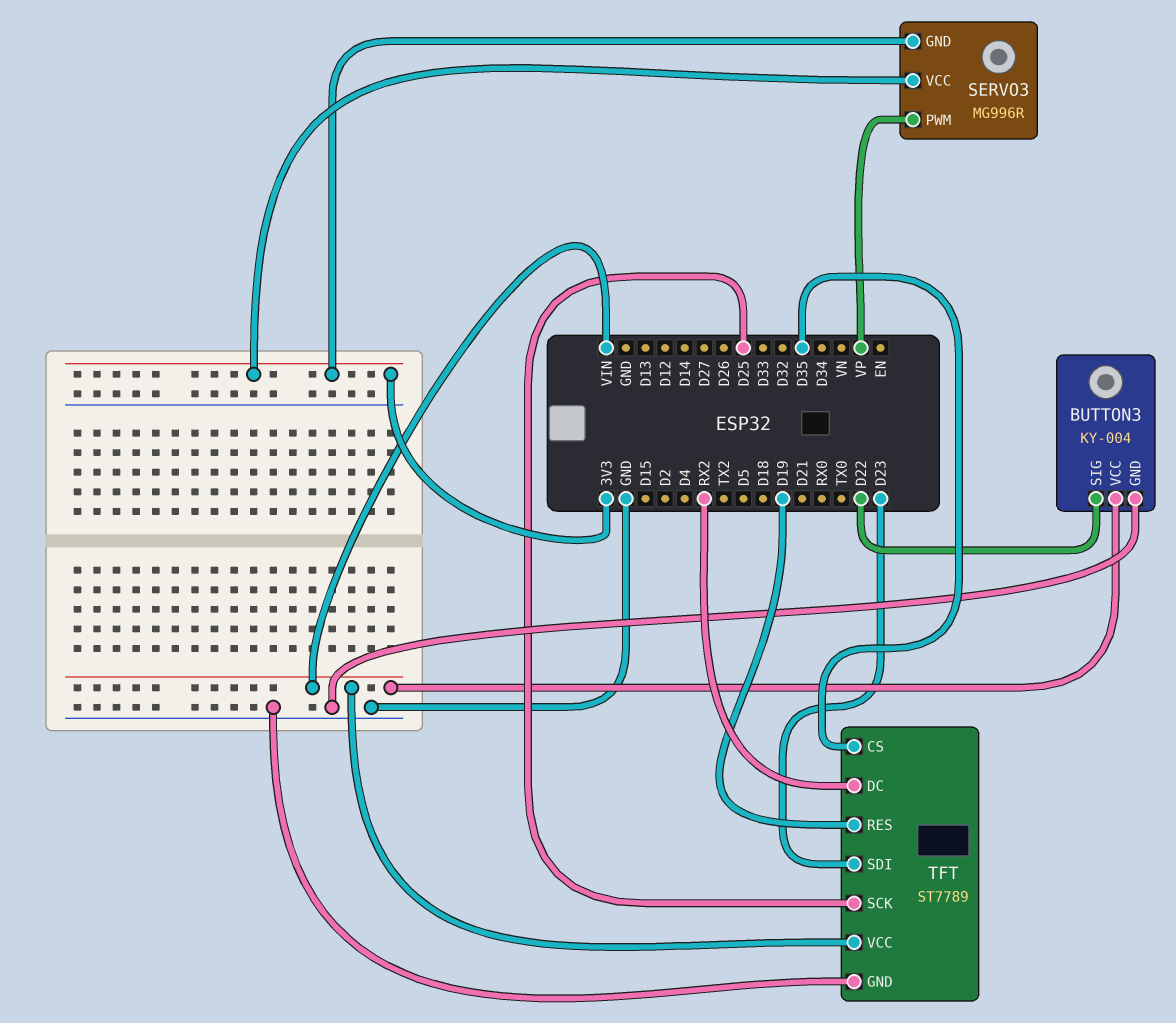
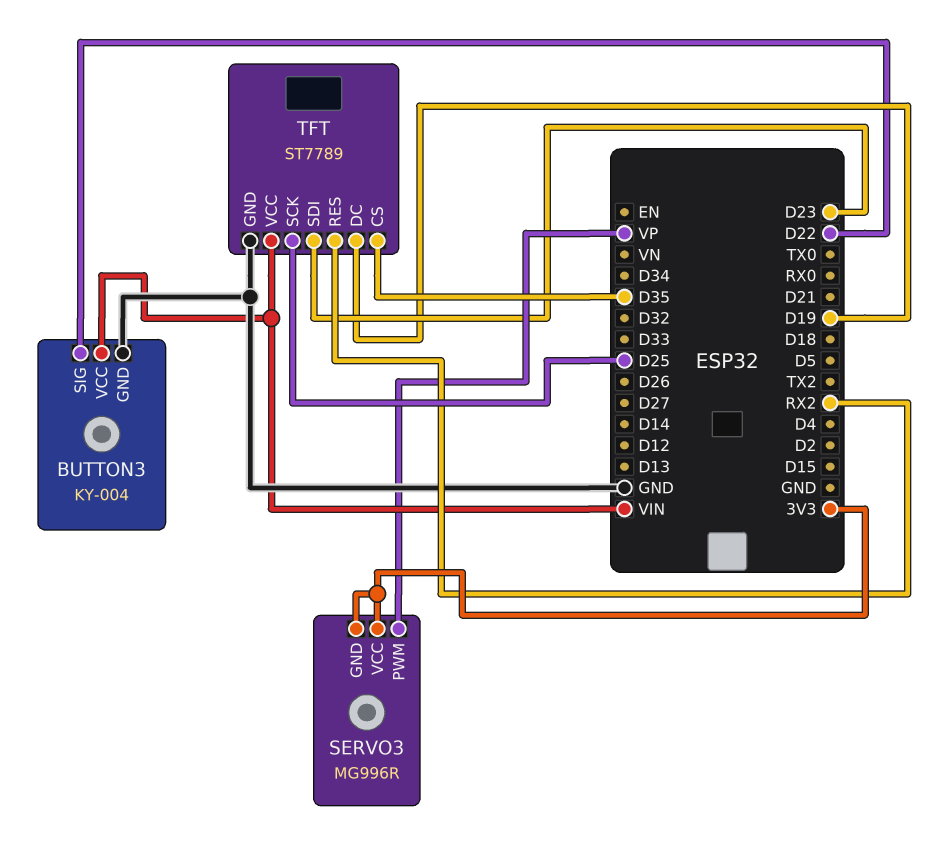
TFT pin DC: RX2 -> D19
TFT pin RES: D19 -> RX2

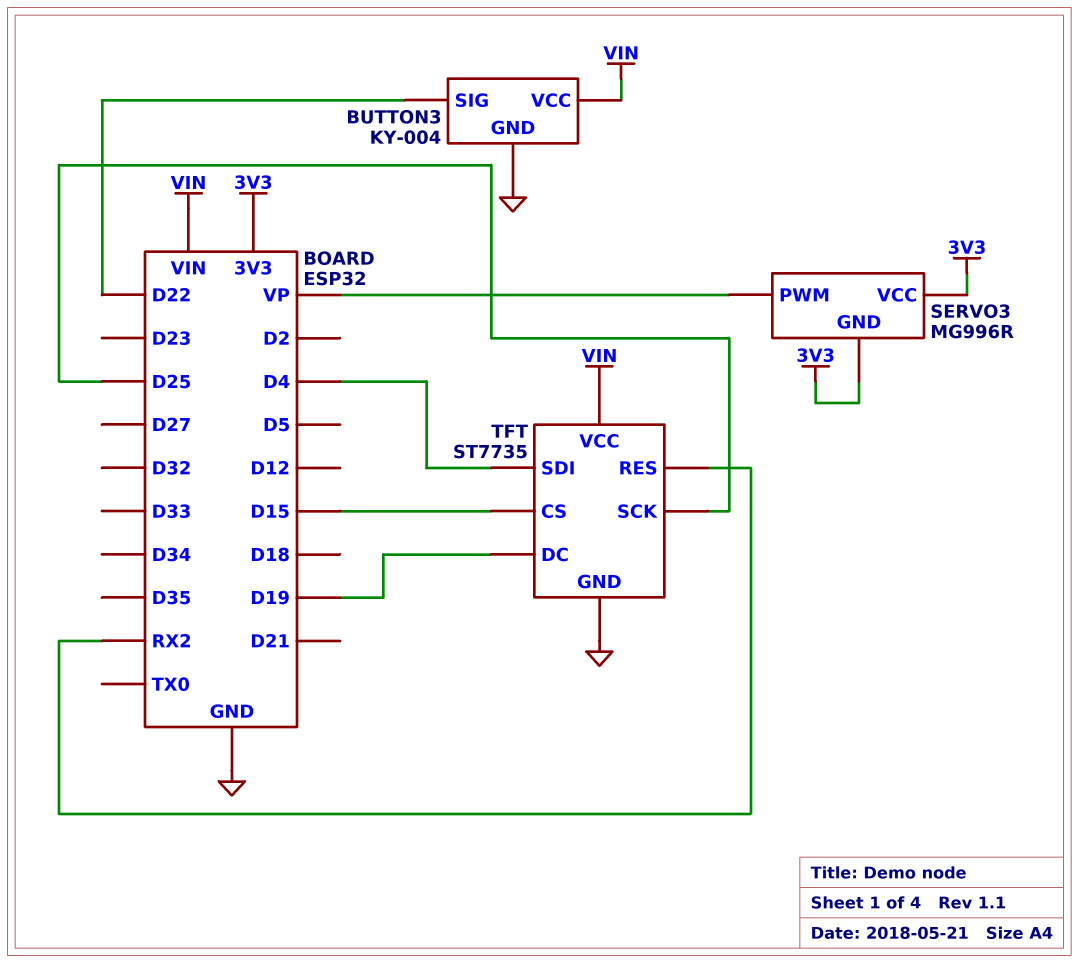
TFT: ST7789 -> ST7735
TFT pin CS: D35 -> D15
TFT pin SDI: D23 -> D4

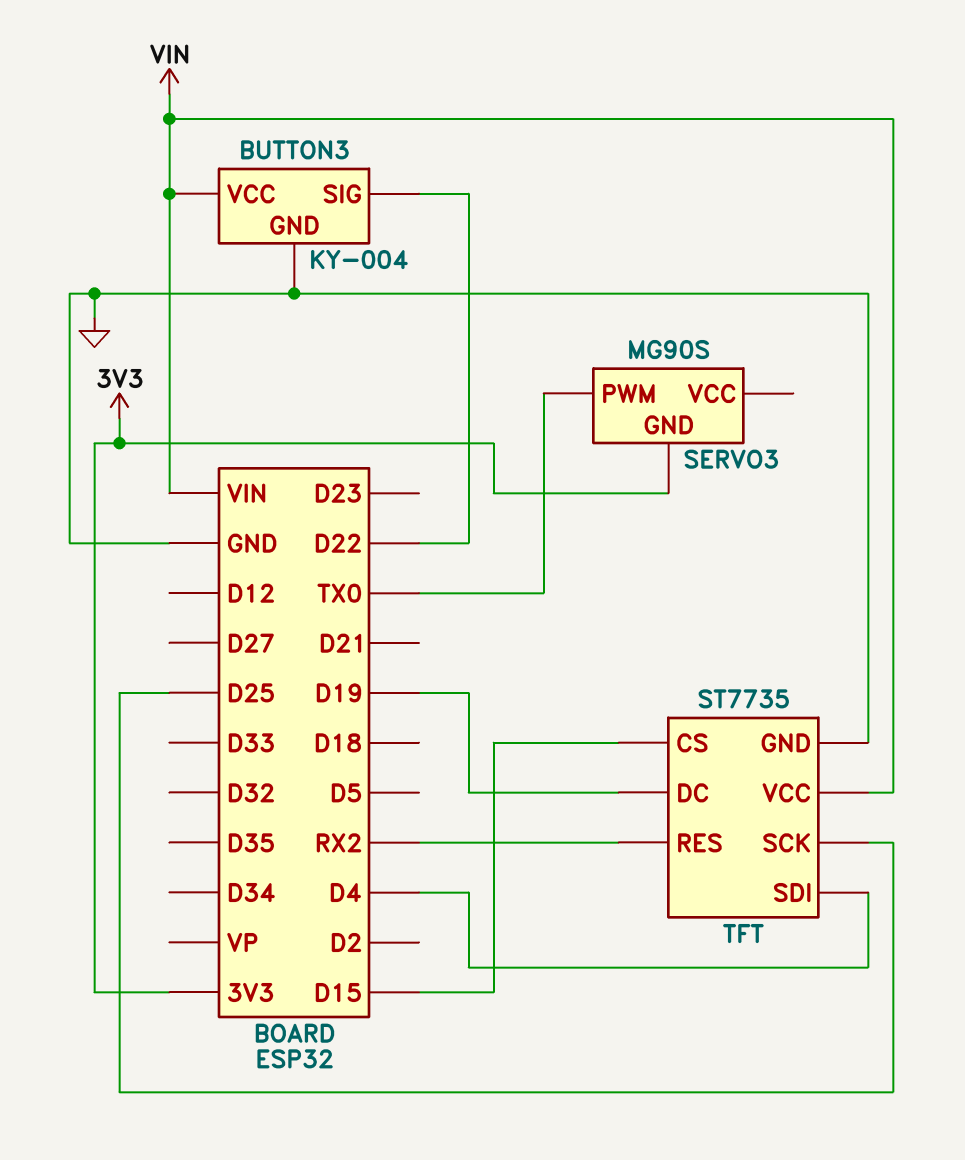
SERVO3: MG996R -> MG90S
SERVO3 pin PWM: VP -> TX0
SERVO3 pin VCC: 3V3 -> none

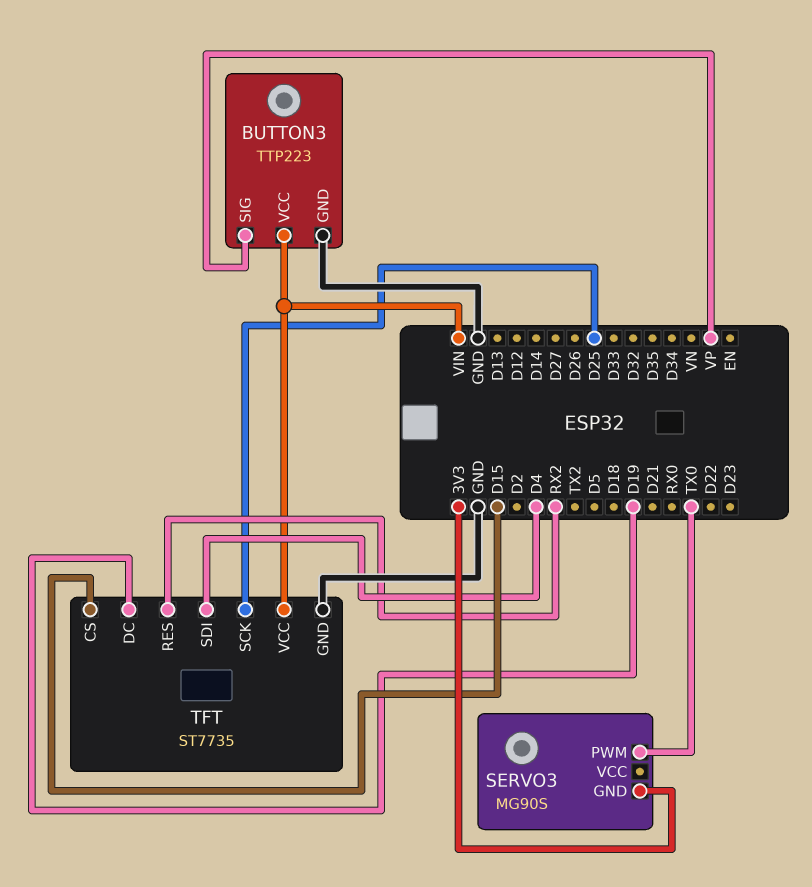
BUTTON3: KY-004 -> TTP223
BUTTON3 pin SIG: D22 -> VP

